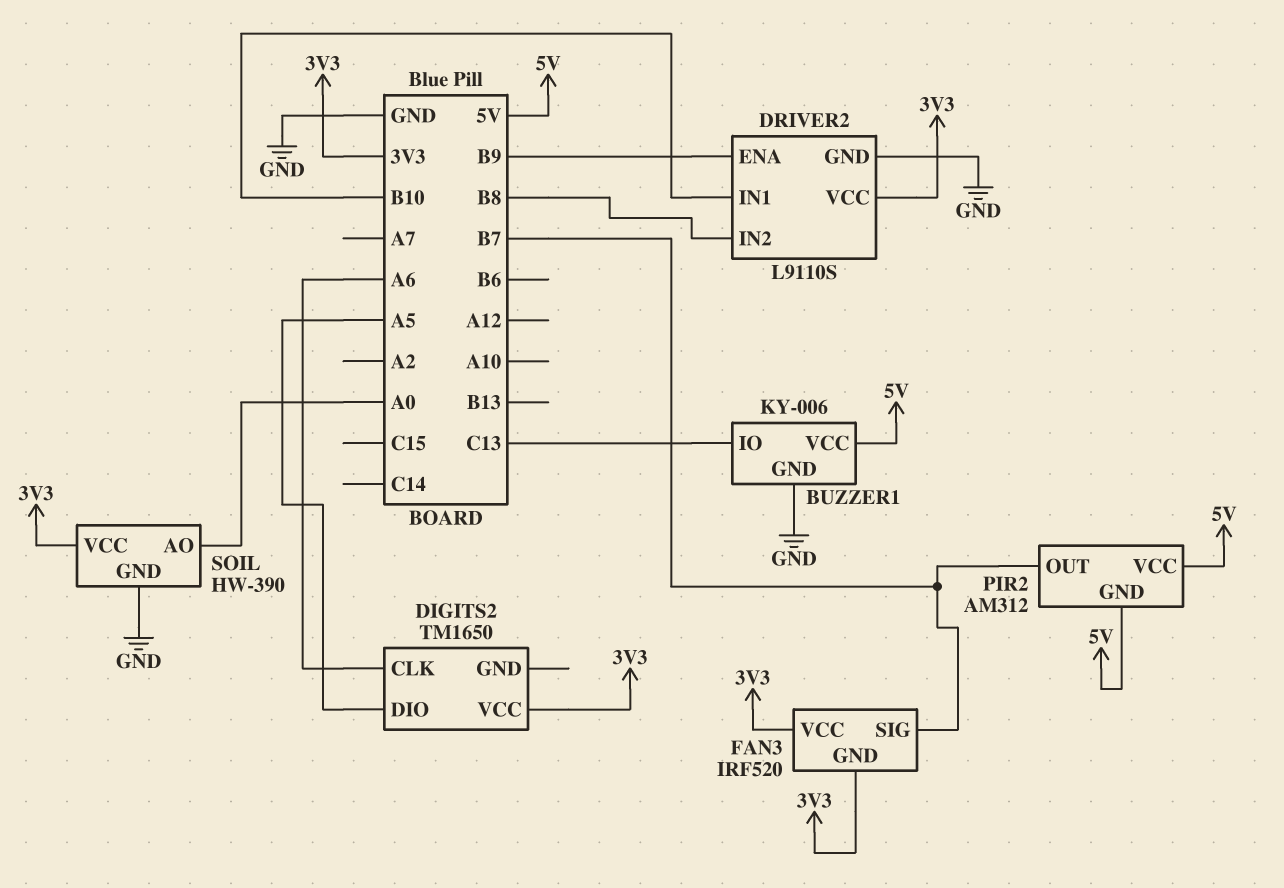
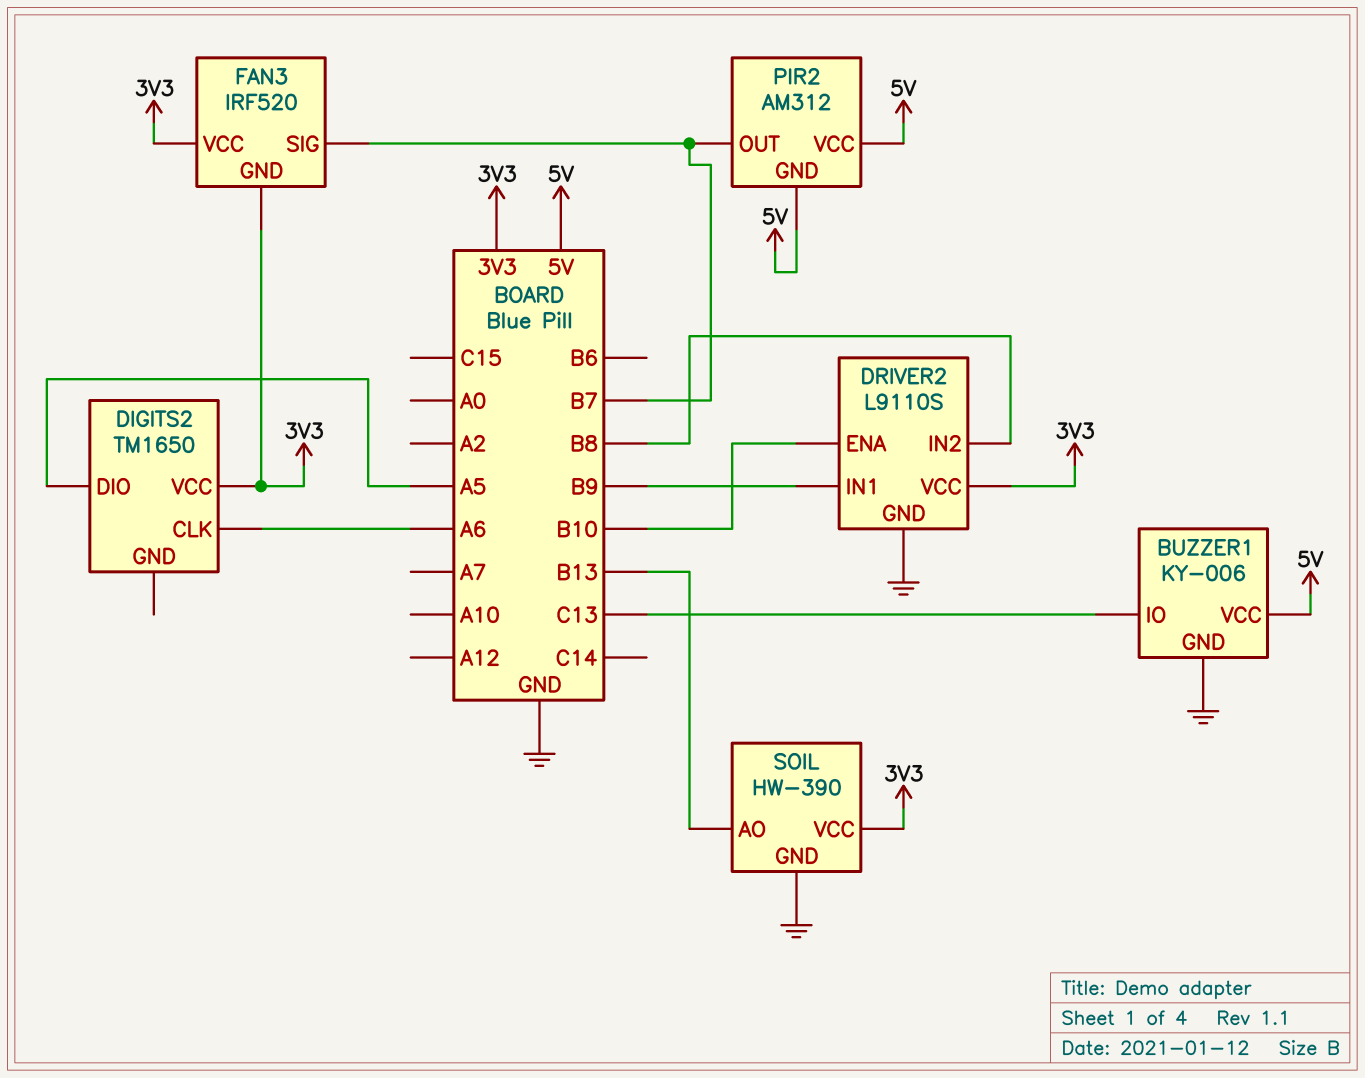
DRIVER2 pin ENA: B9 -> B10
DRIVER2 pin IN1: B10 -> B9
SOIL pin AO: A0 -> B13

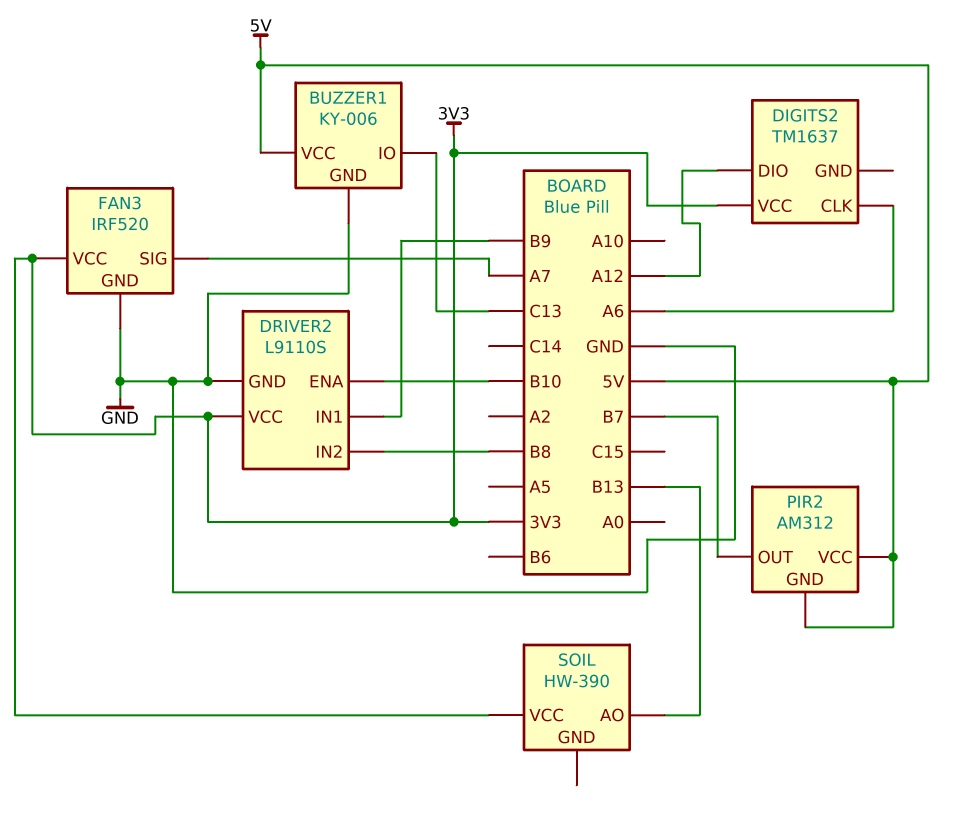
DIGITS2: TM1650 -> TM1637
DIGITS2 pin DIO: A5 -> A12
FAN3 pin GND: 3V3 -> GND
FAN3 pin SIG: B7 -> A7
SOIL pin GND: GND -> none

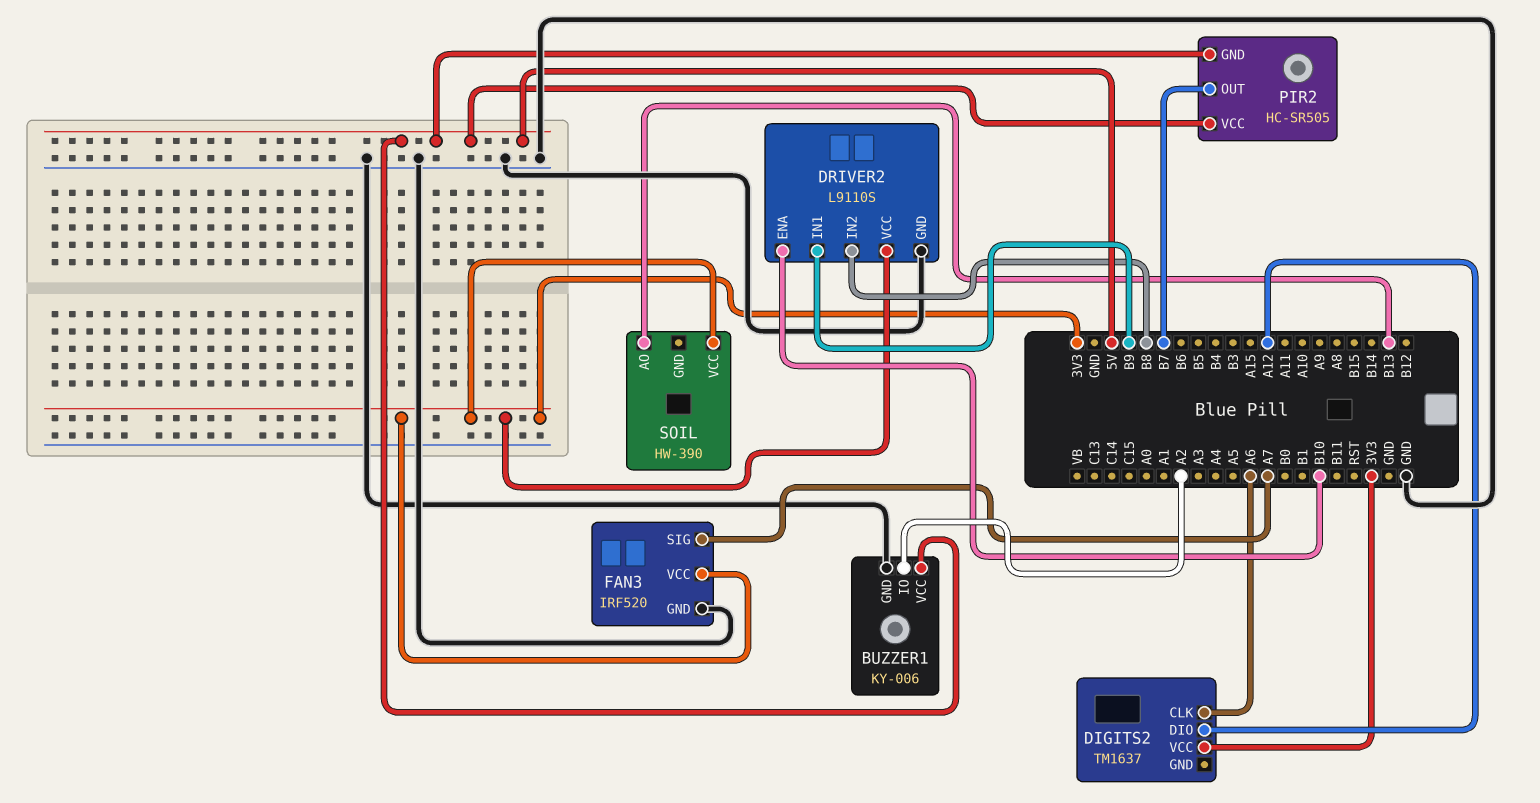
BUZZER1 pin IO: C13 -> A2
PIR2: AM312 -> HC-SR505

